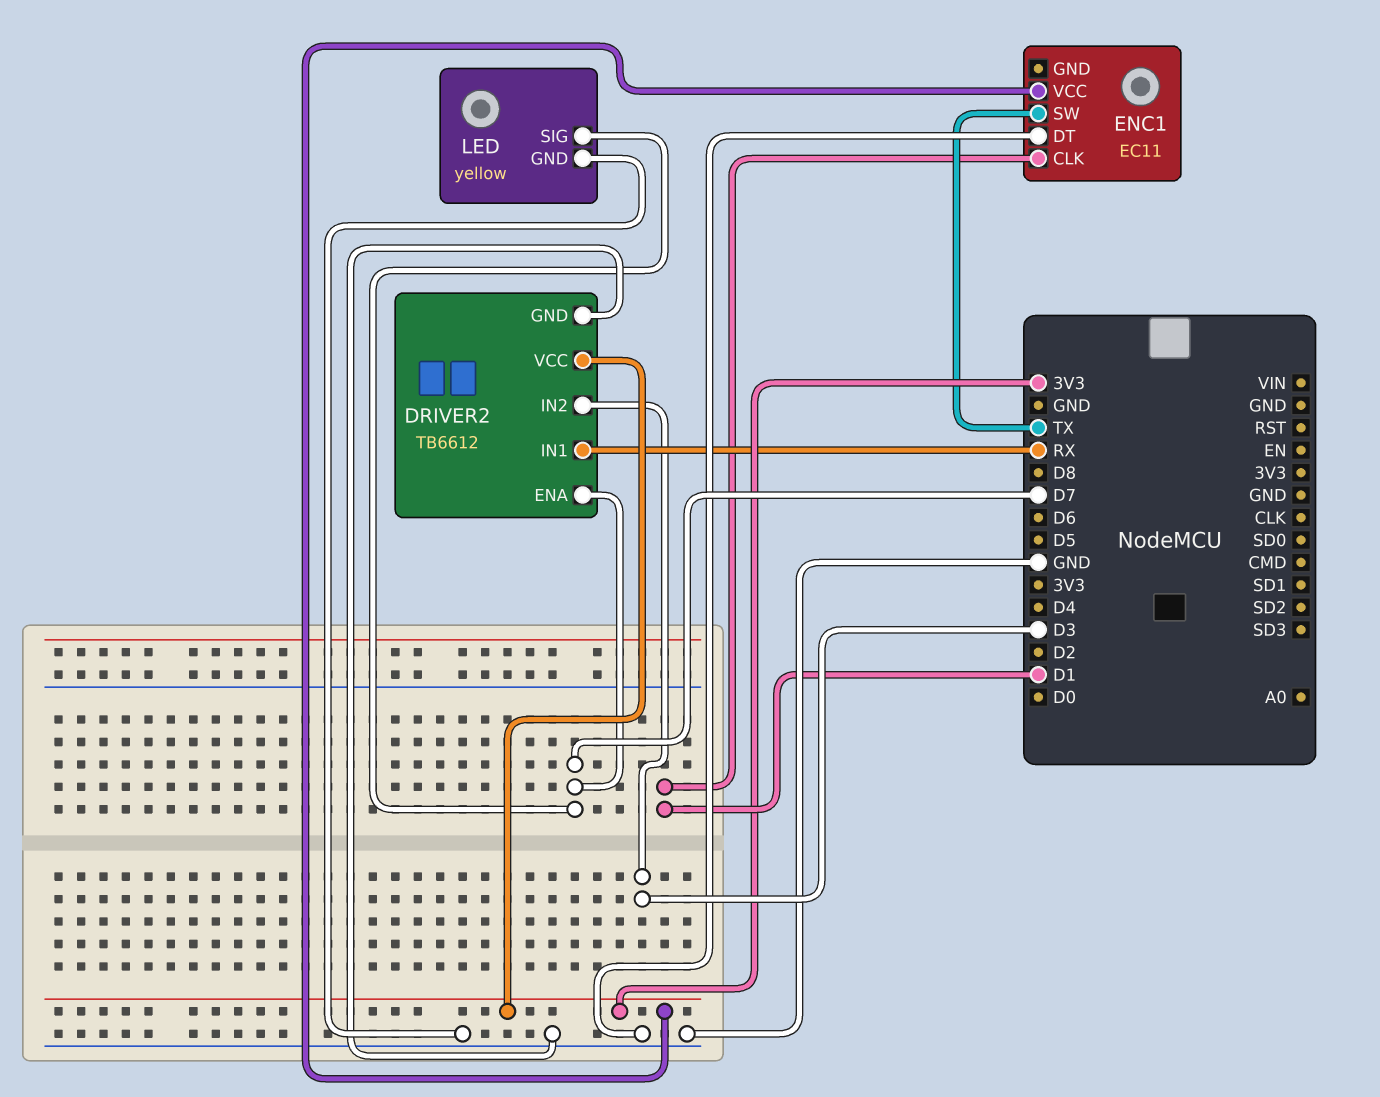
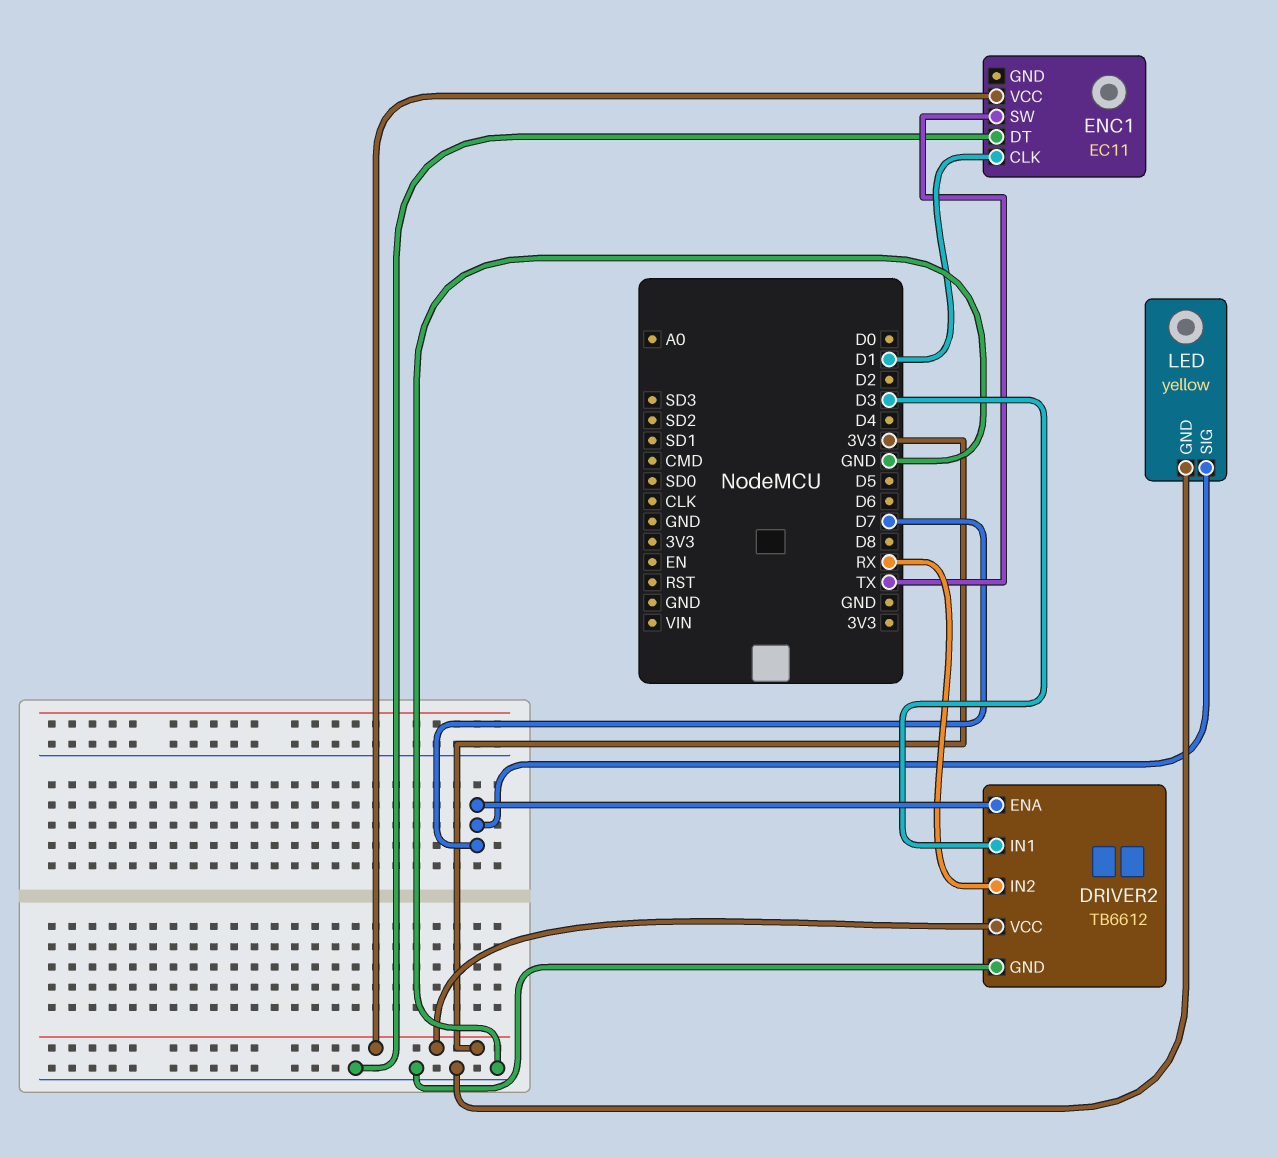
DRIVER2 pin IN1: RX -> D3
DRIVER2 pin IN2: D3 -> RX

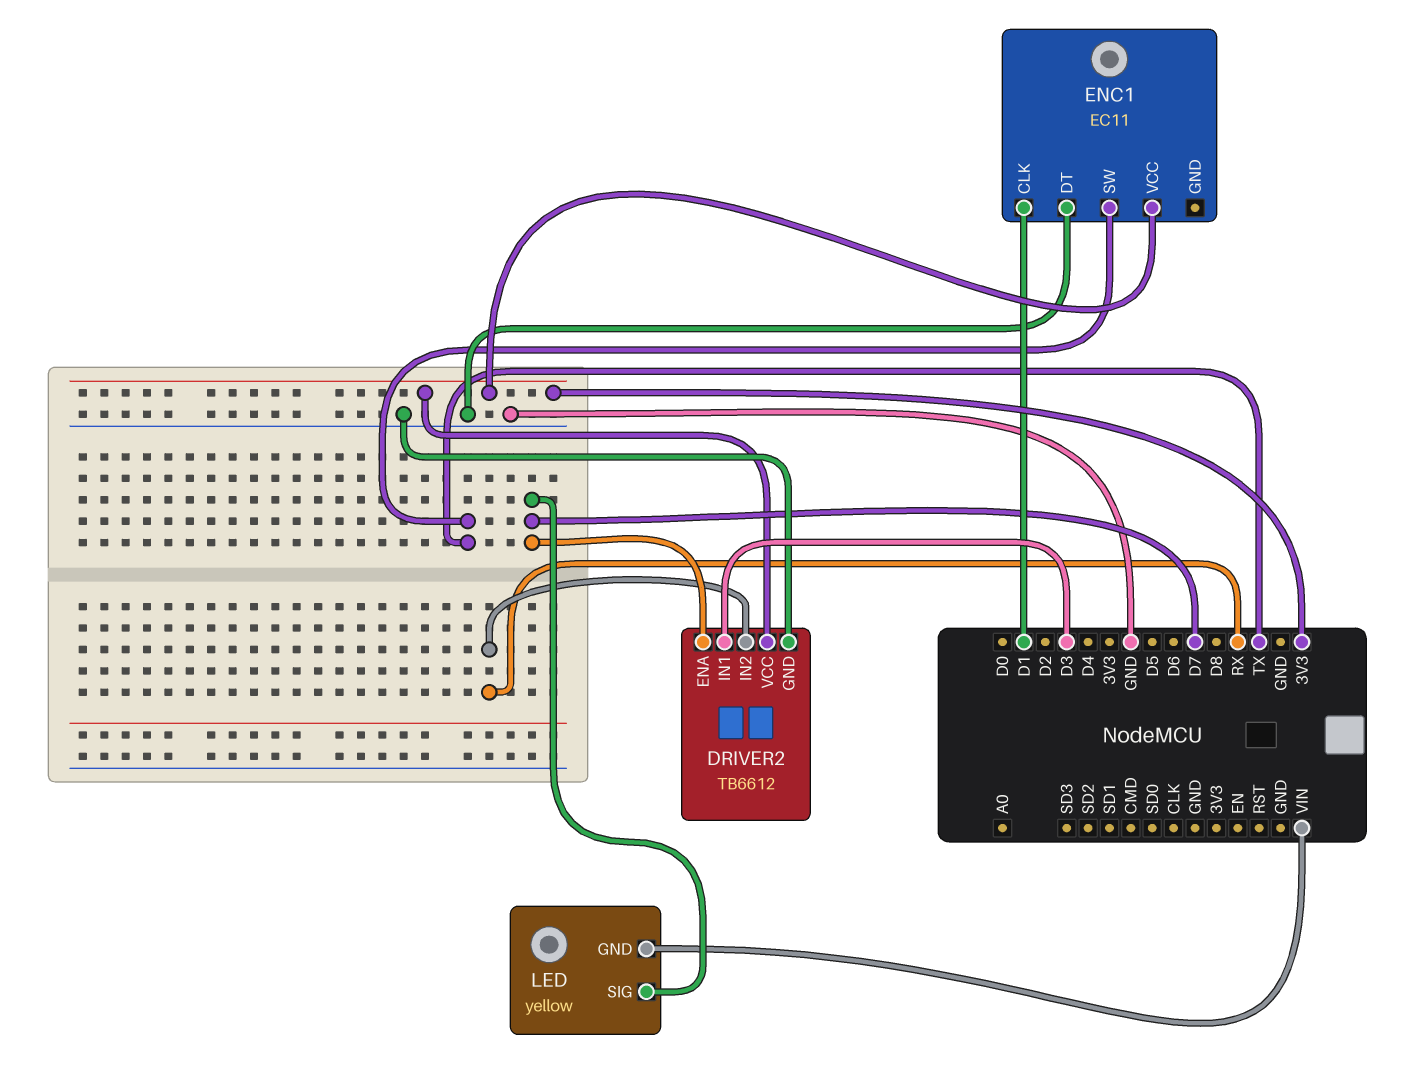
LED pin GND: GND -> VIN

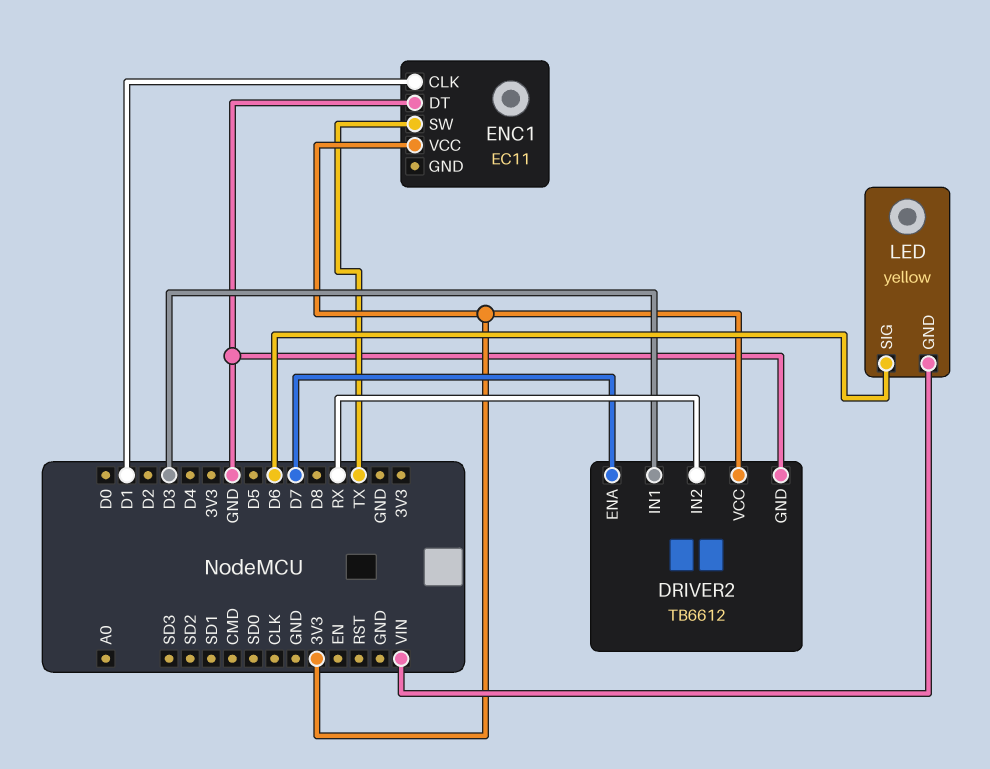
LED pin SIG: D7 -> D6

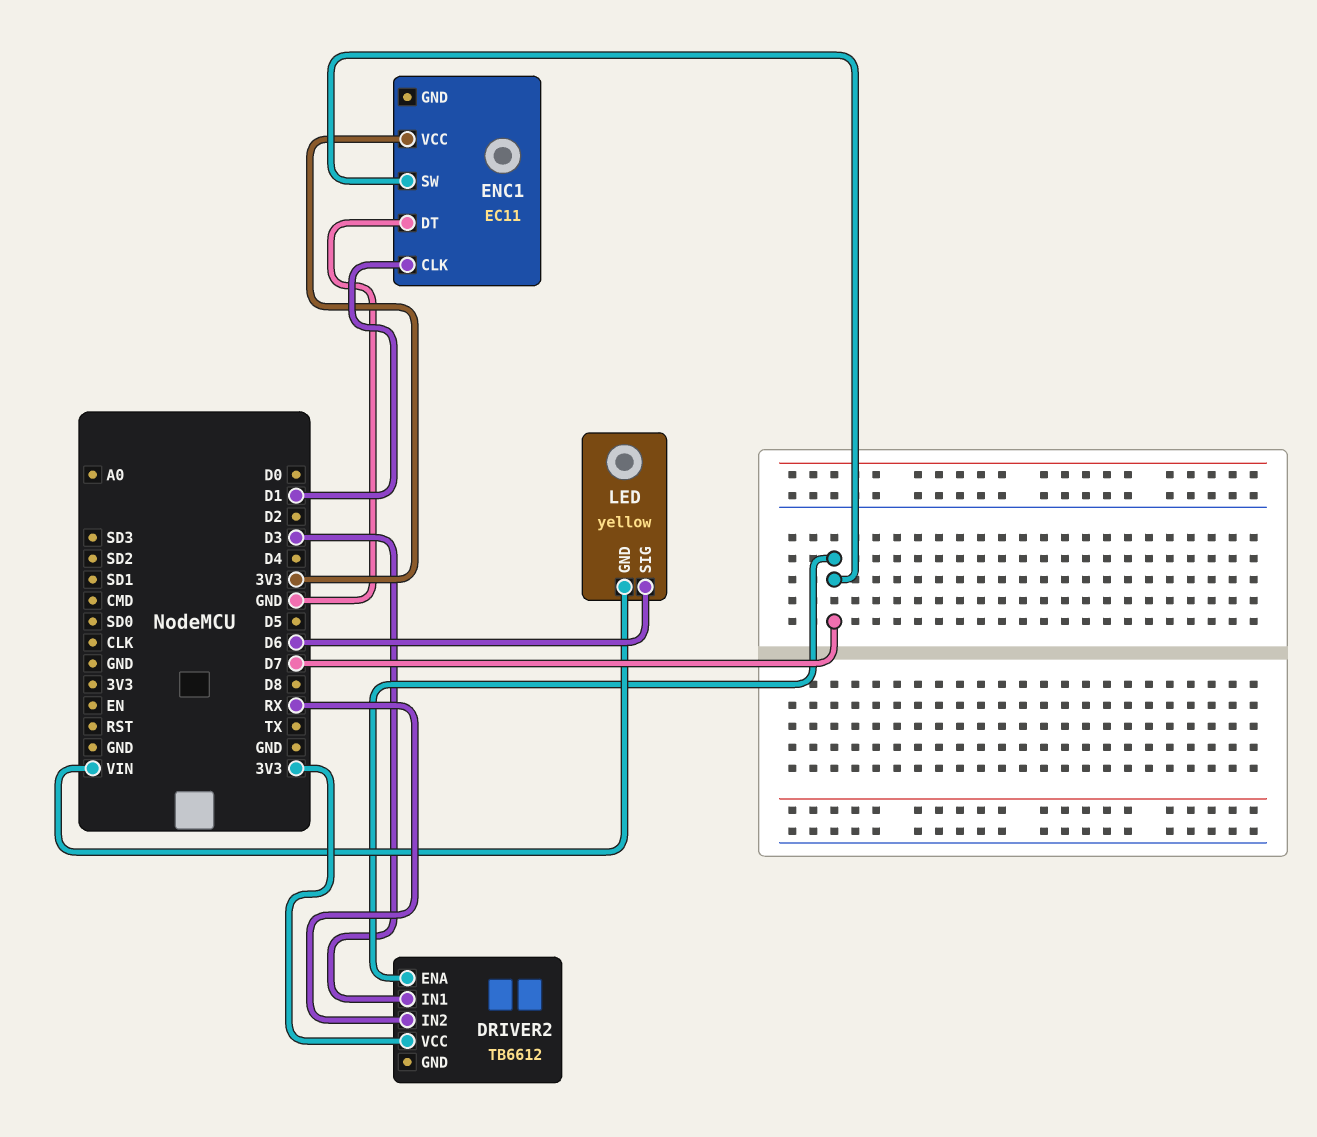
DRIVER2 pin GND: GND -> none
ENC1 pin SW: TX -> D7

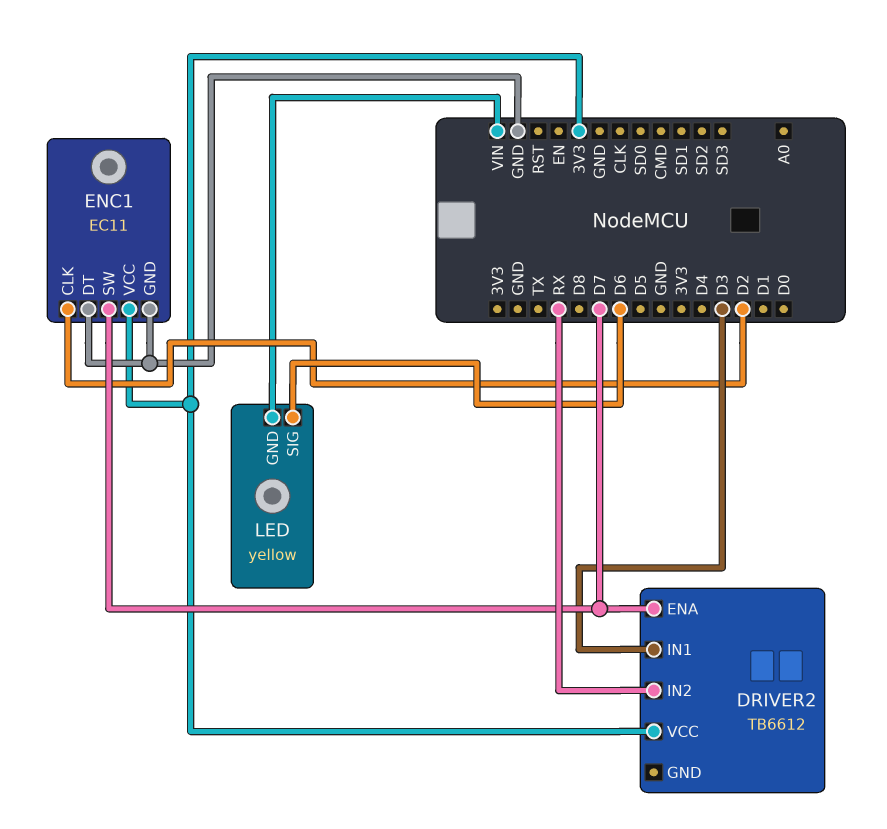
ENC1 pin CLK: D1 -> D2
ENC1 pin GND: none -> GND

